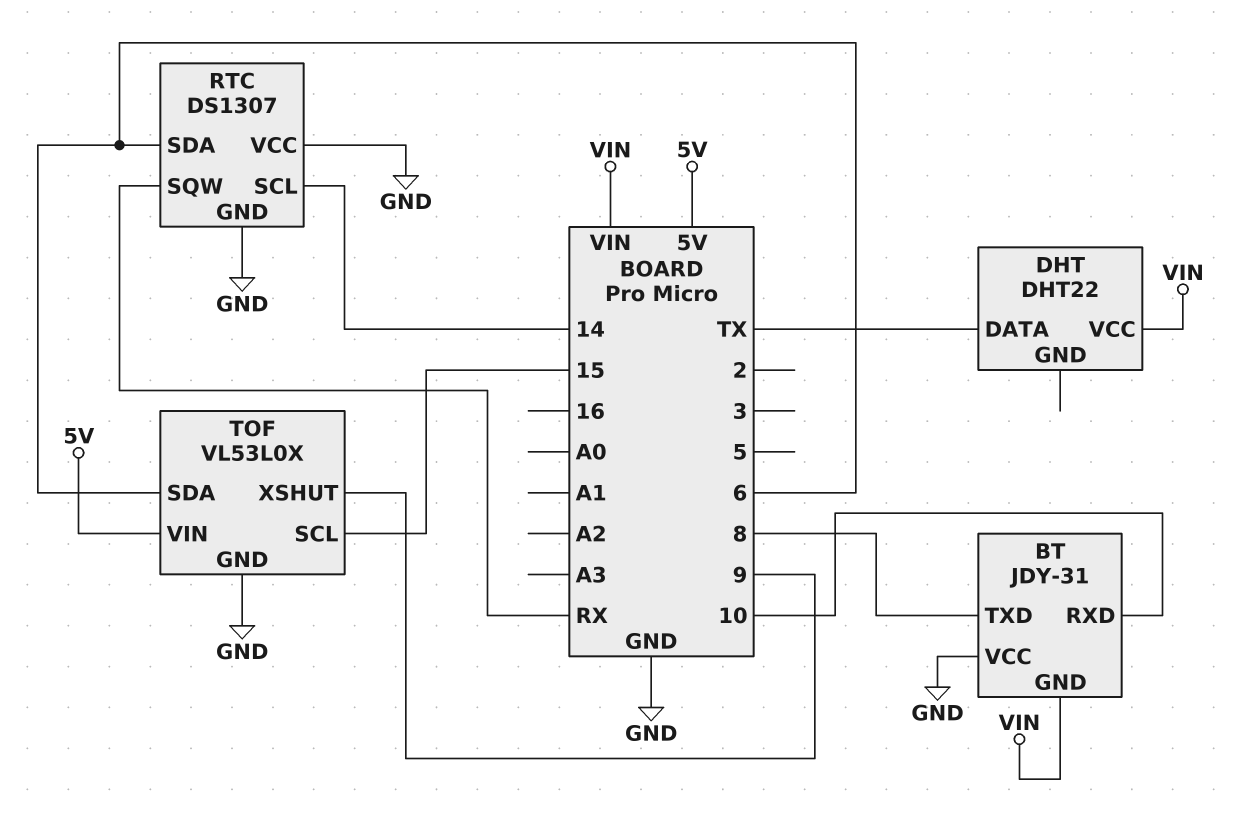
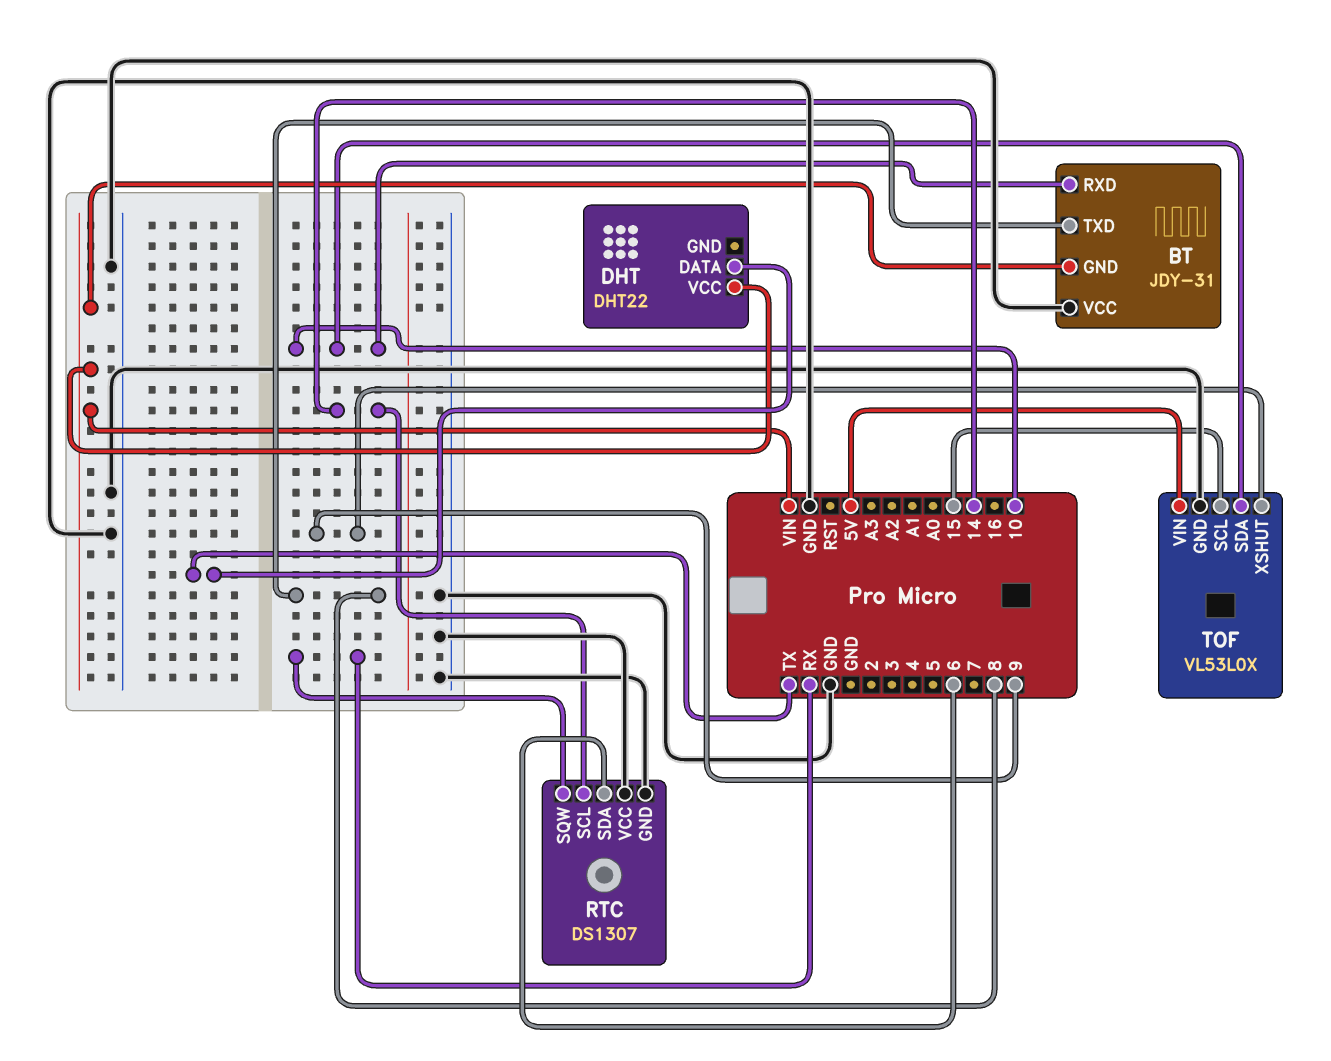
TOF pin SDA: 6 -> 10

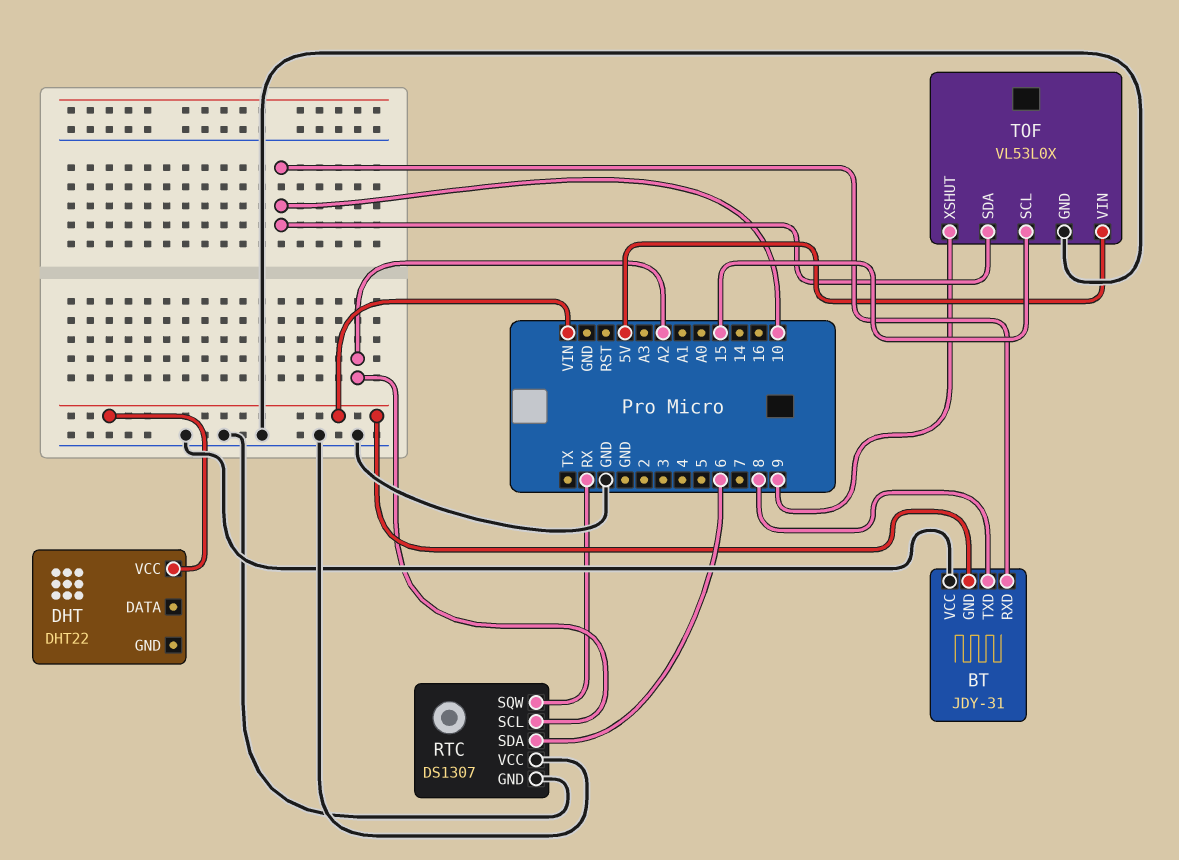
DHT pin DATA: TX -> none
RTC pin SCL: 14 -> A2

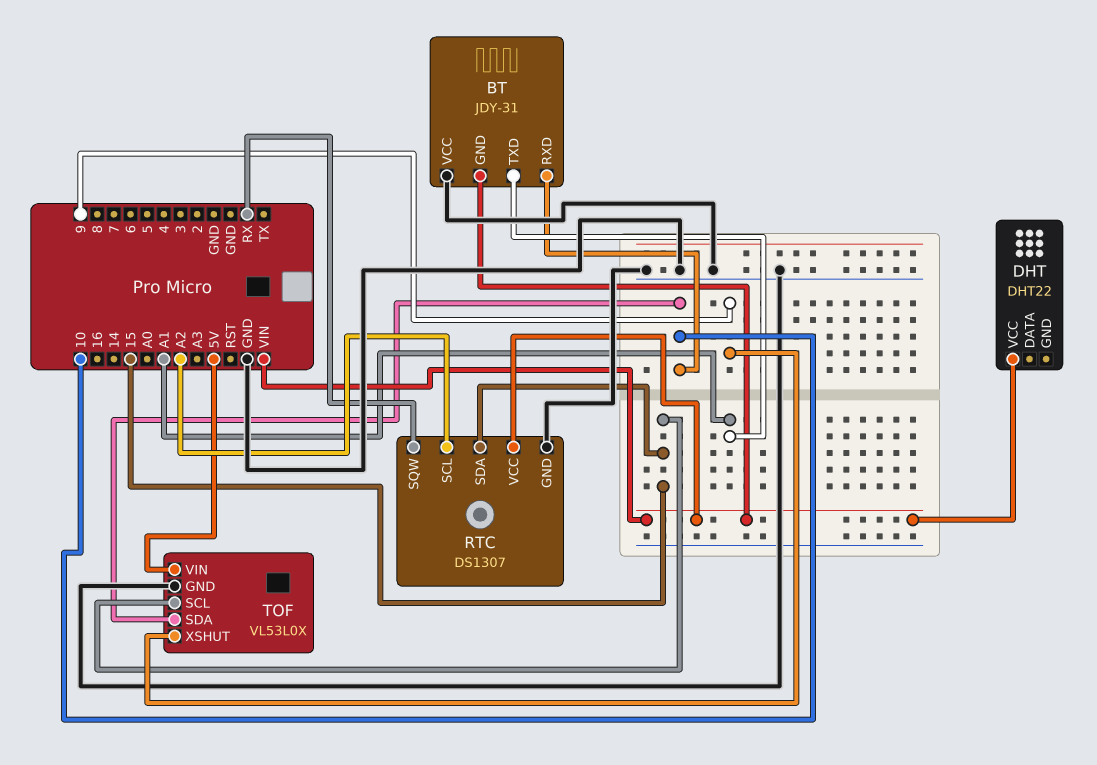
BT pin TXD: 8 -> A1
RTC pin SDA: 6 -> 15
RTC pin VCC: GND -> VIN

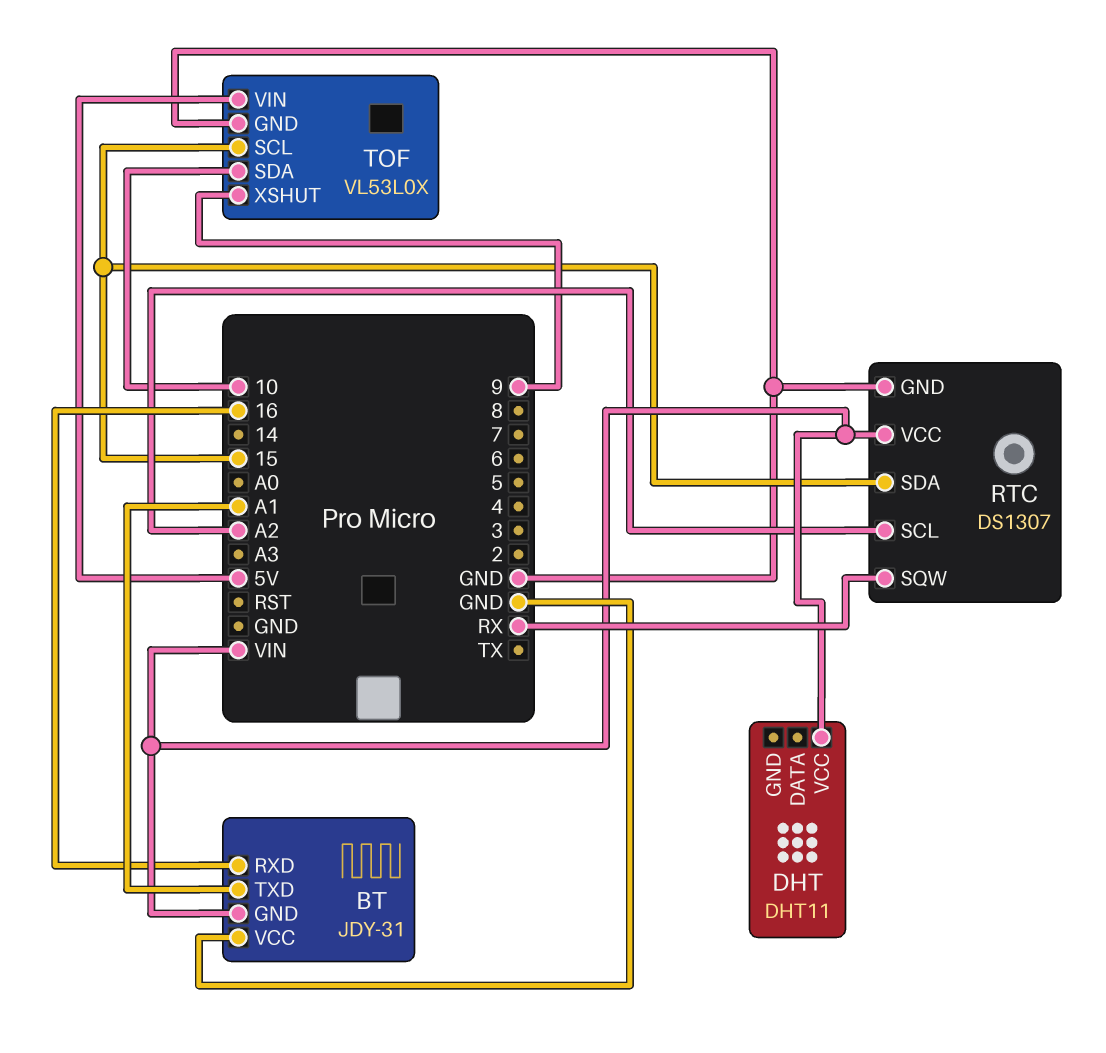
BT pin RXD: 10 -> 16
DHT: DHT22 -> DHT11

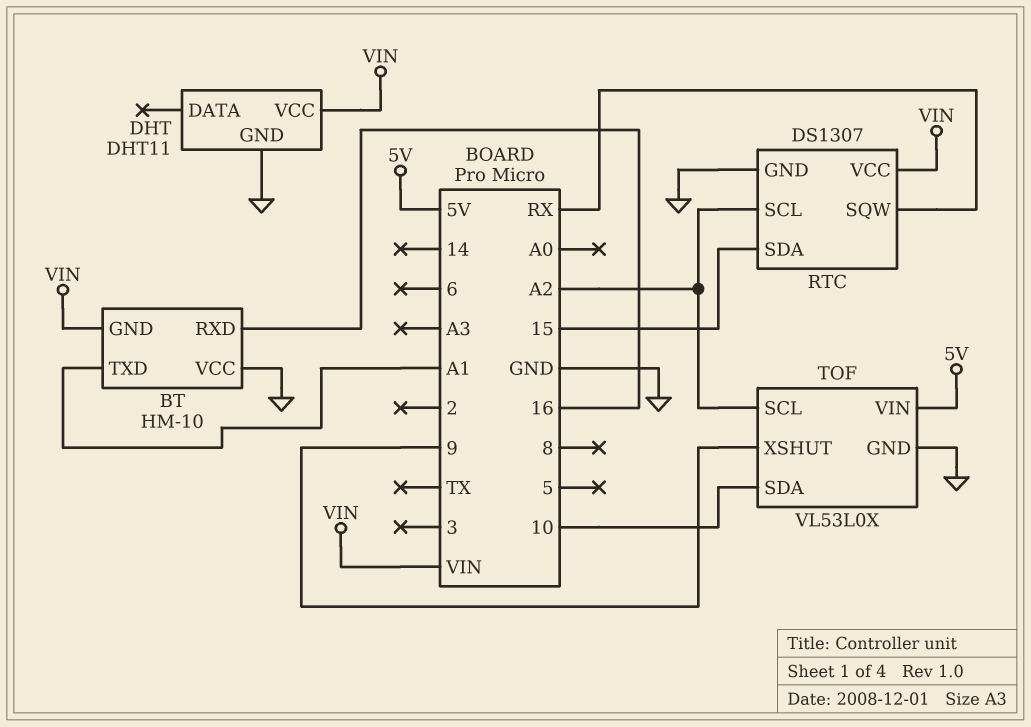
BT: JDY-31 -> HM-10
DHT pin GND: none -> GND
TOF pin SCL: 15 -> A2

